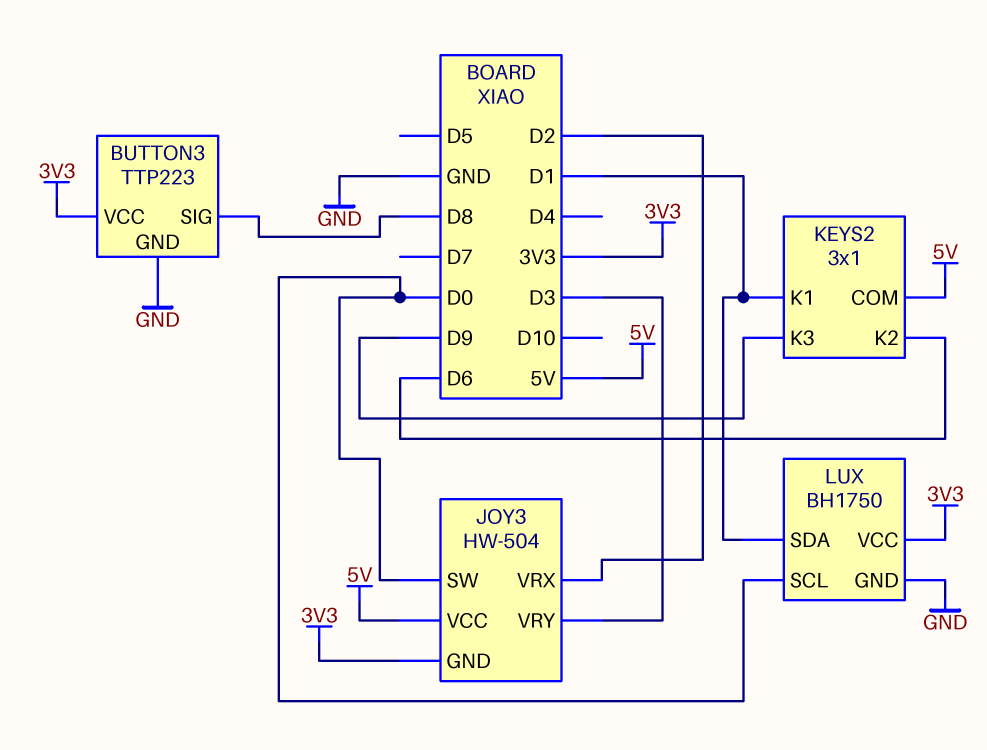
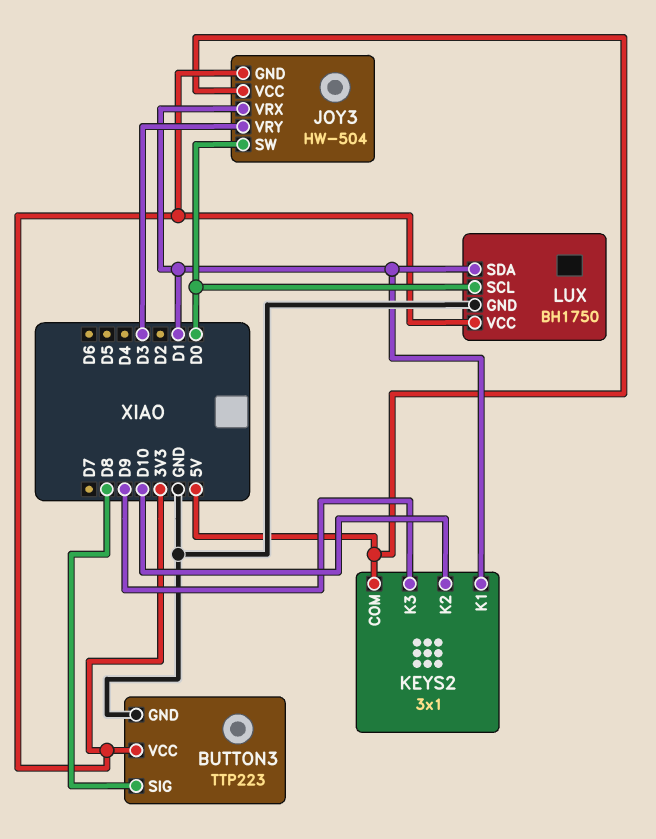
JOY3 pin VRX: D2 -> D1
KEYS2 pin K2: D6 -> D10

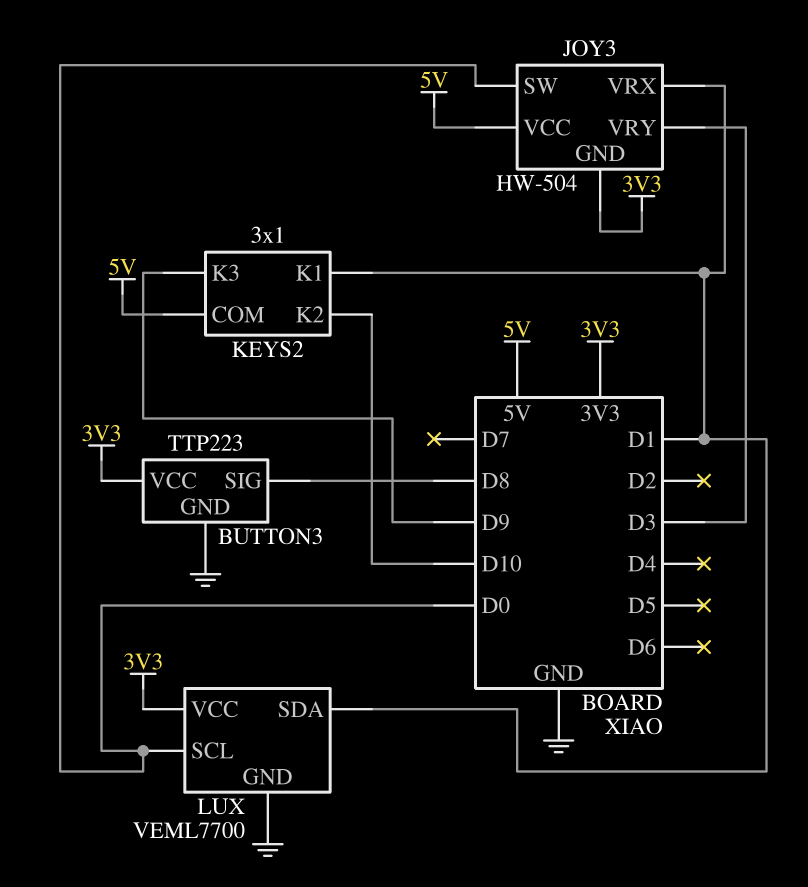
LUX: BH1750 -> VEML7700

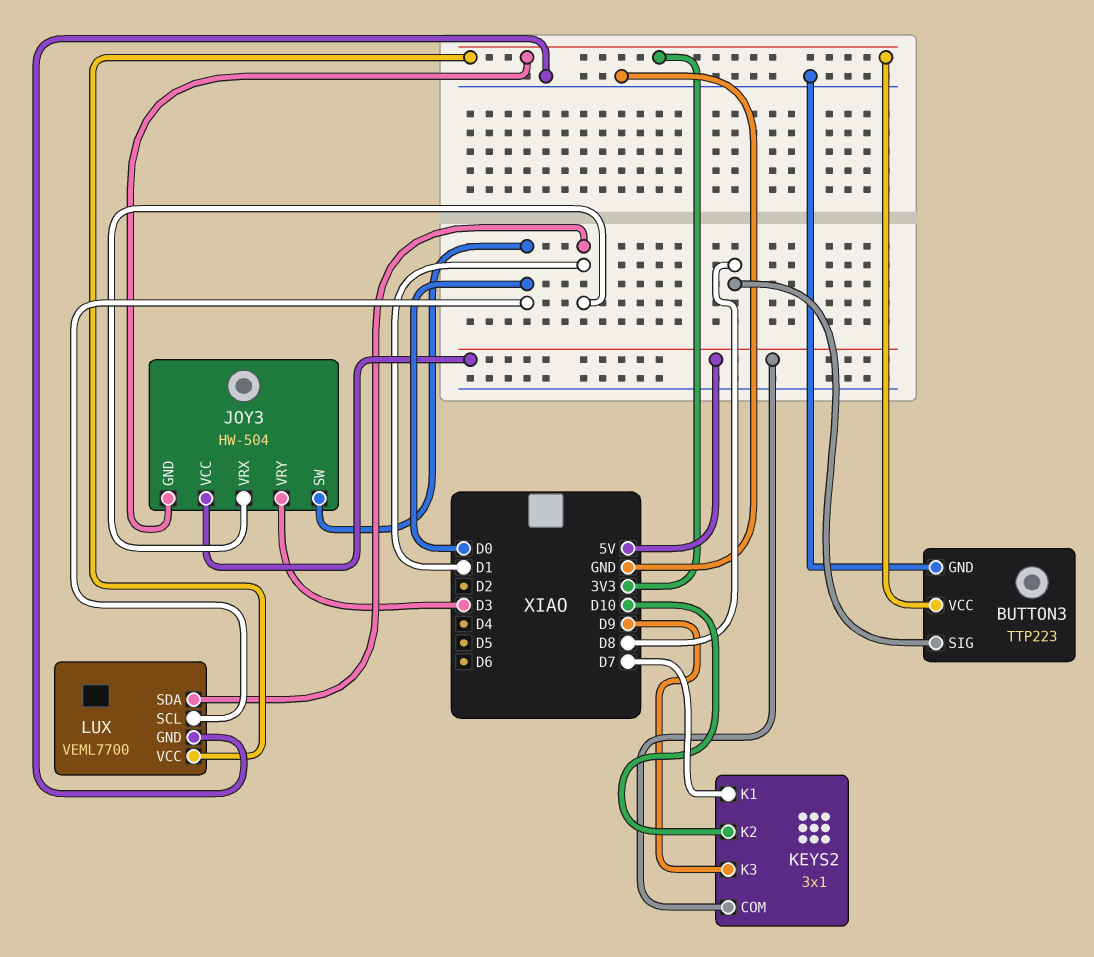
KEYS2 pin K1: D1 -> D7

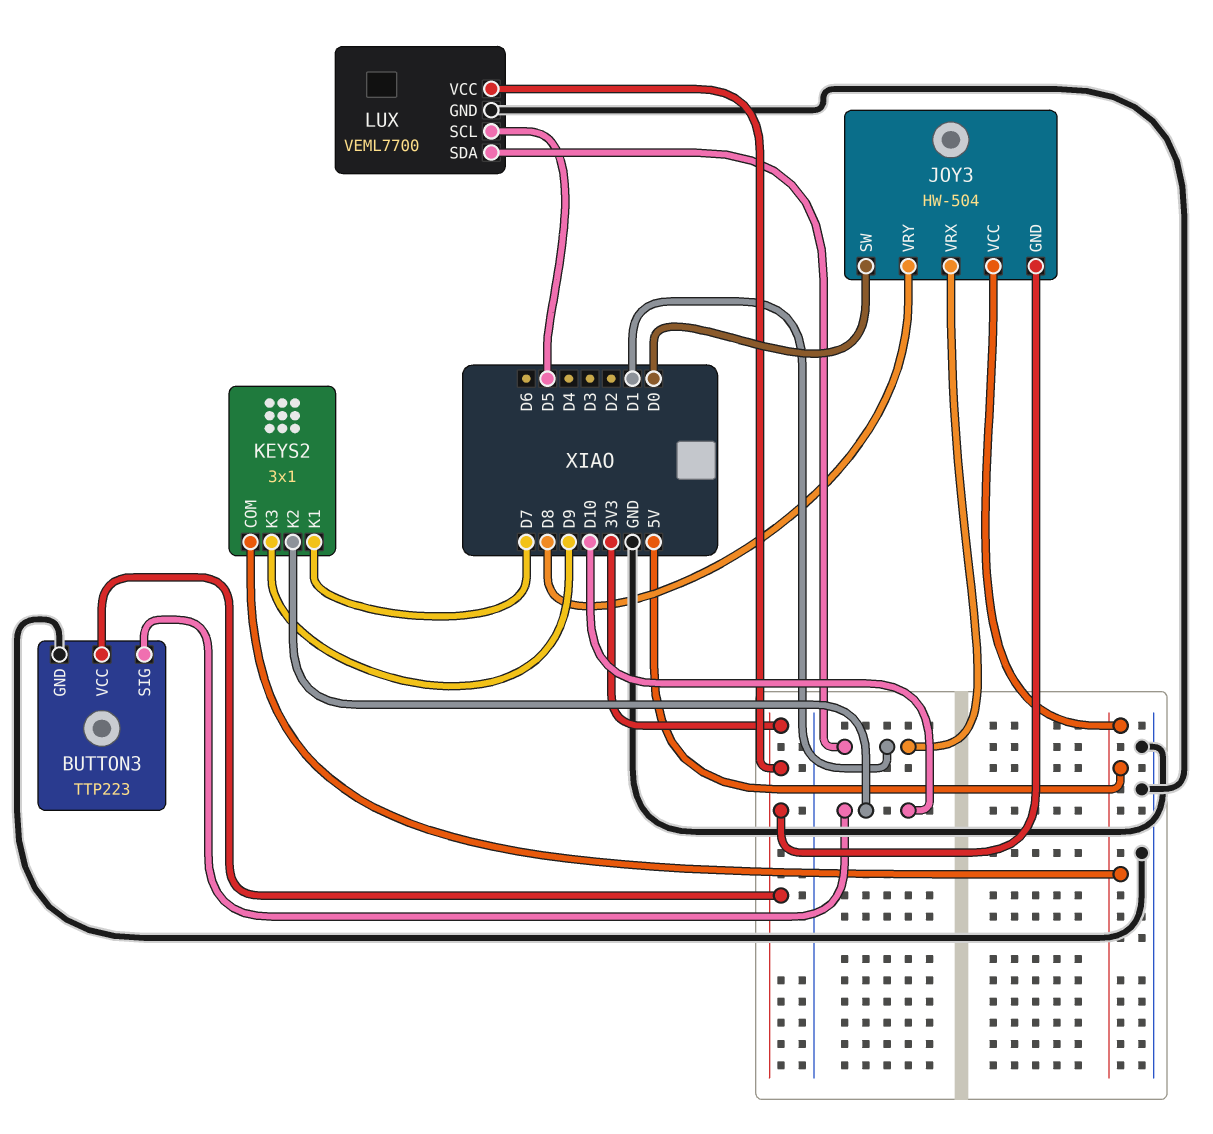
BUTTON3 pin SIG: D8 -> D10
JOY3 pin VRY: D3 -> D8
LUX pin SCL: D0 -> D5

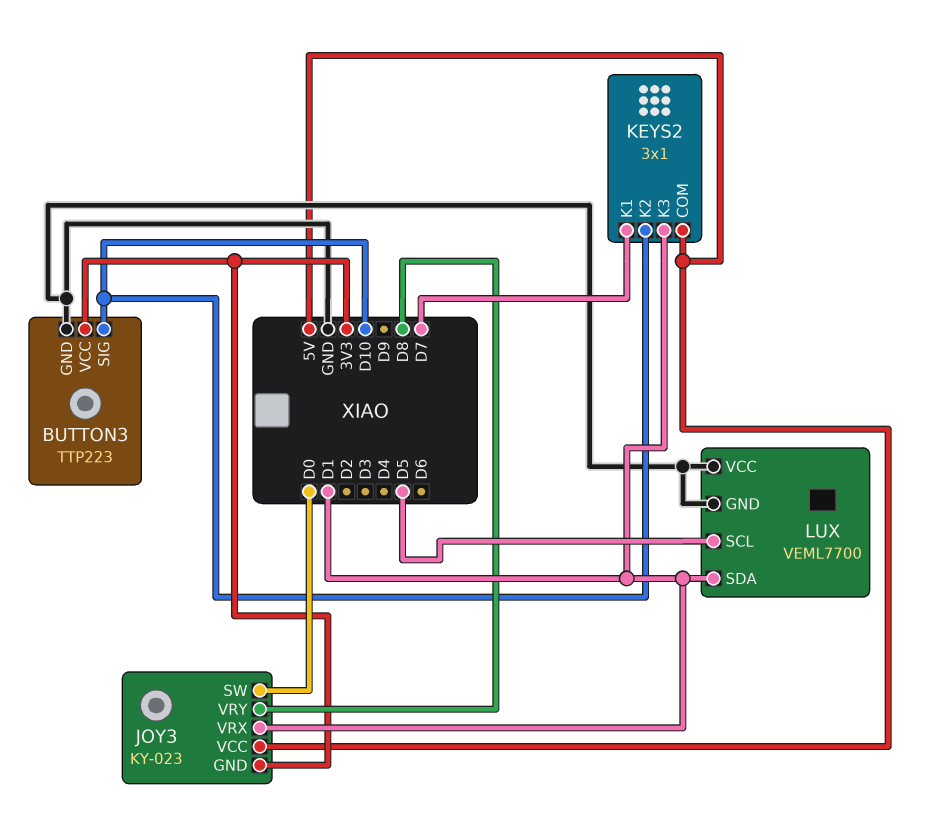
JOY3: HW-504 -> KY-023
KEYS2 pin K3: D9 -> D1
LUX pin VCC: 3V3 -> GND

